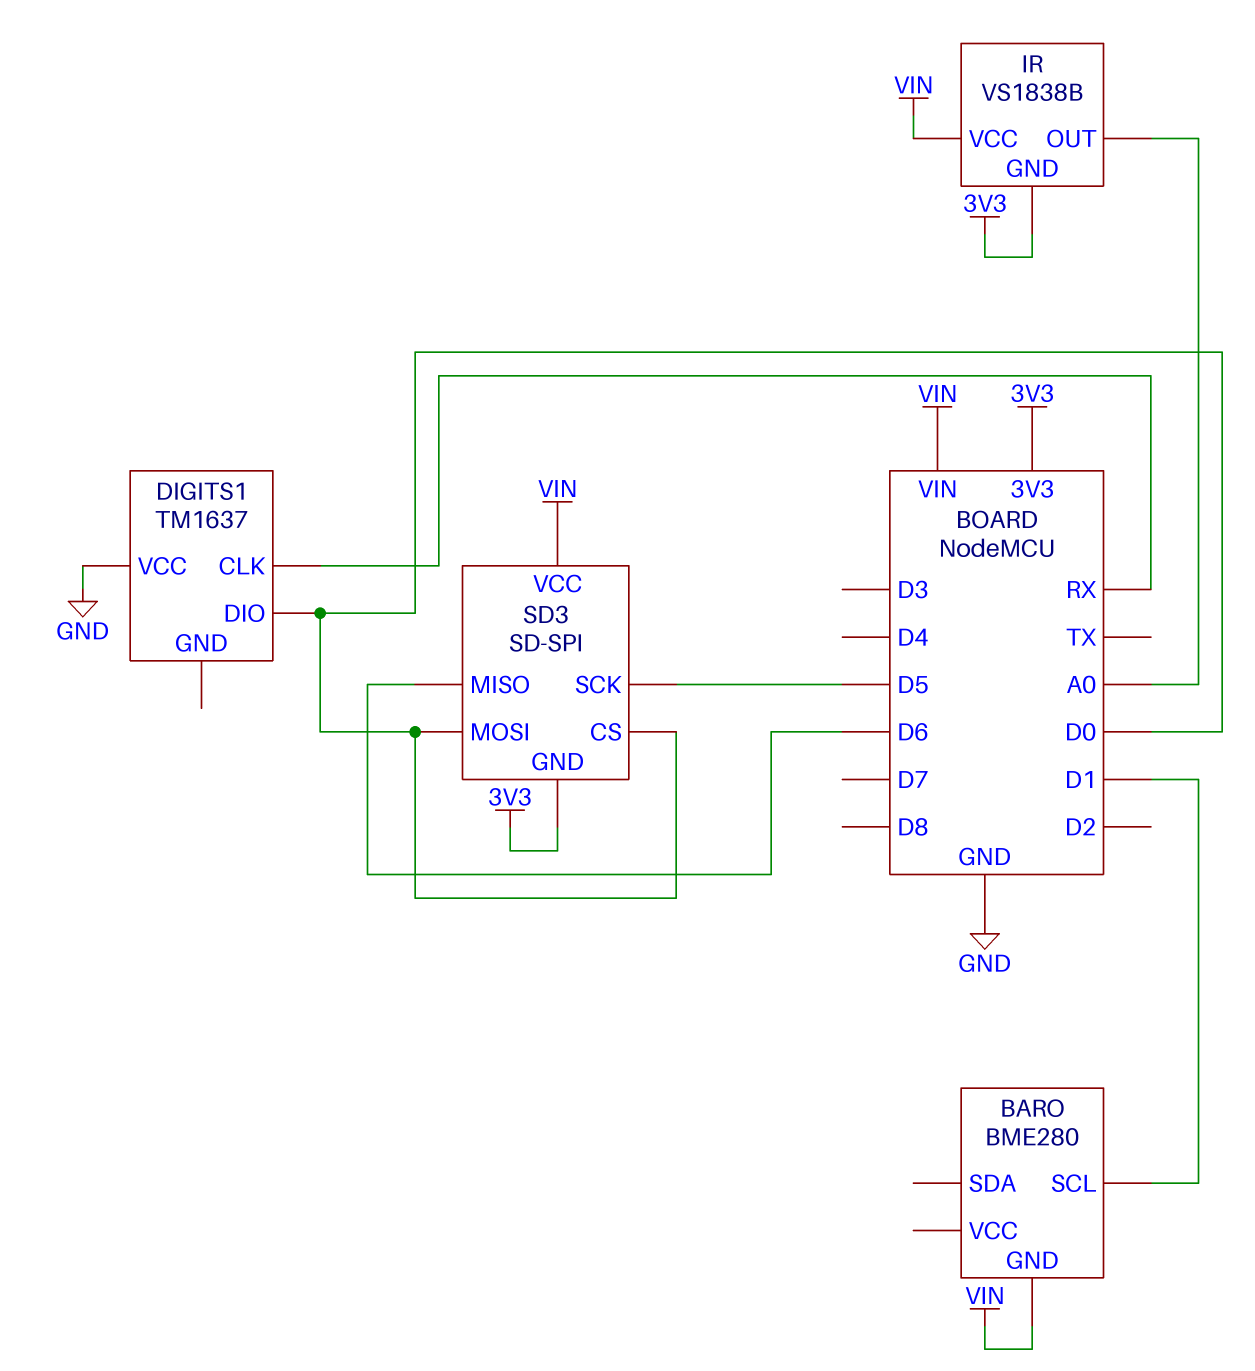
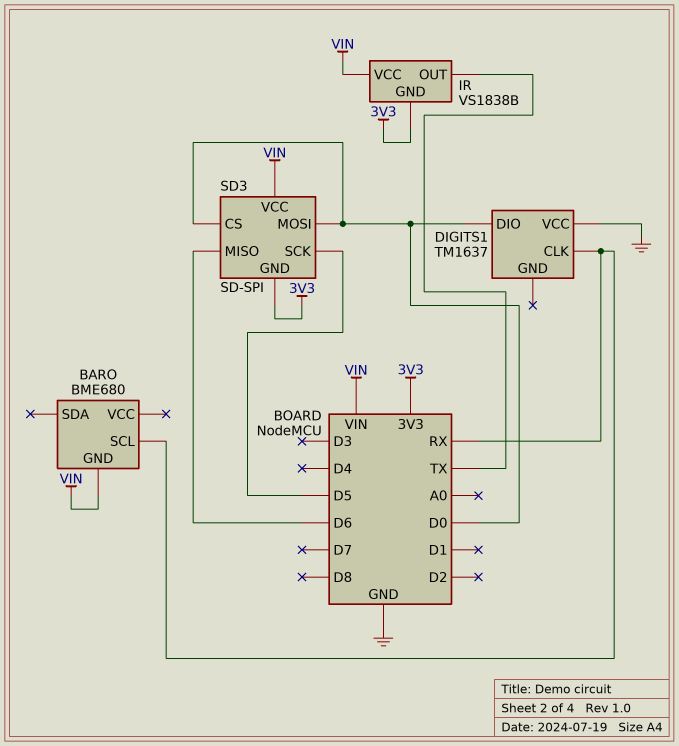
BARO: BME280 -> BME680
BARO pin SCL: D1 -> RX
IR pin OUT: A0 -> TX

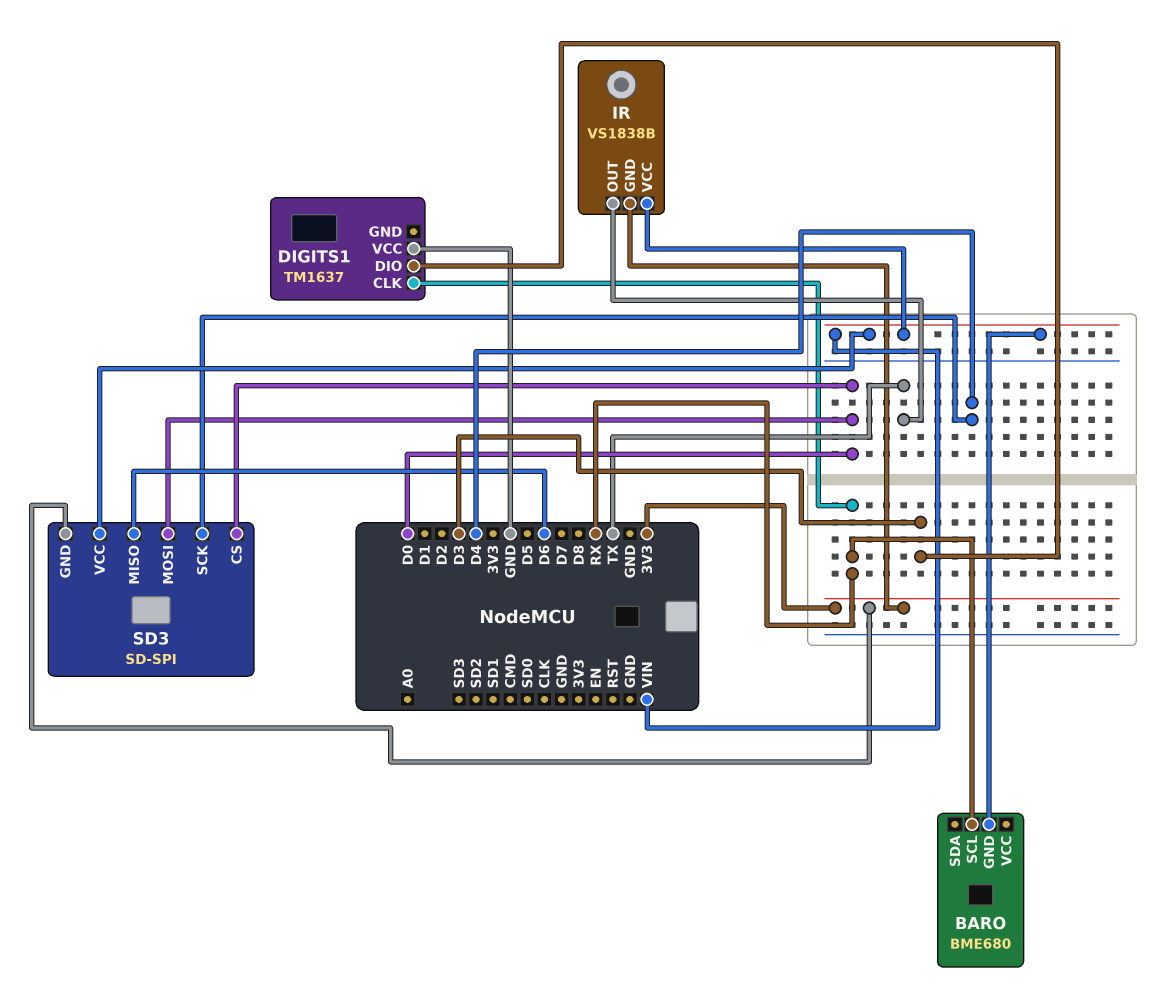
DIGITS1 pin DIO: D0 -> D3
SD3 pin SCK: D5 -> D4

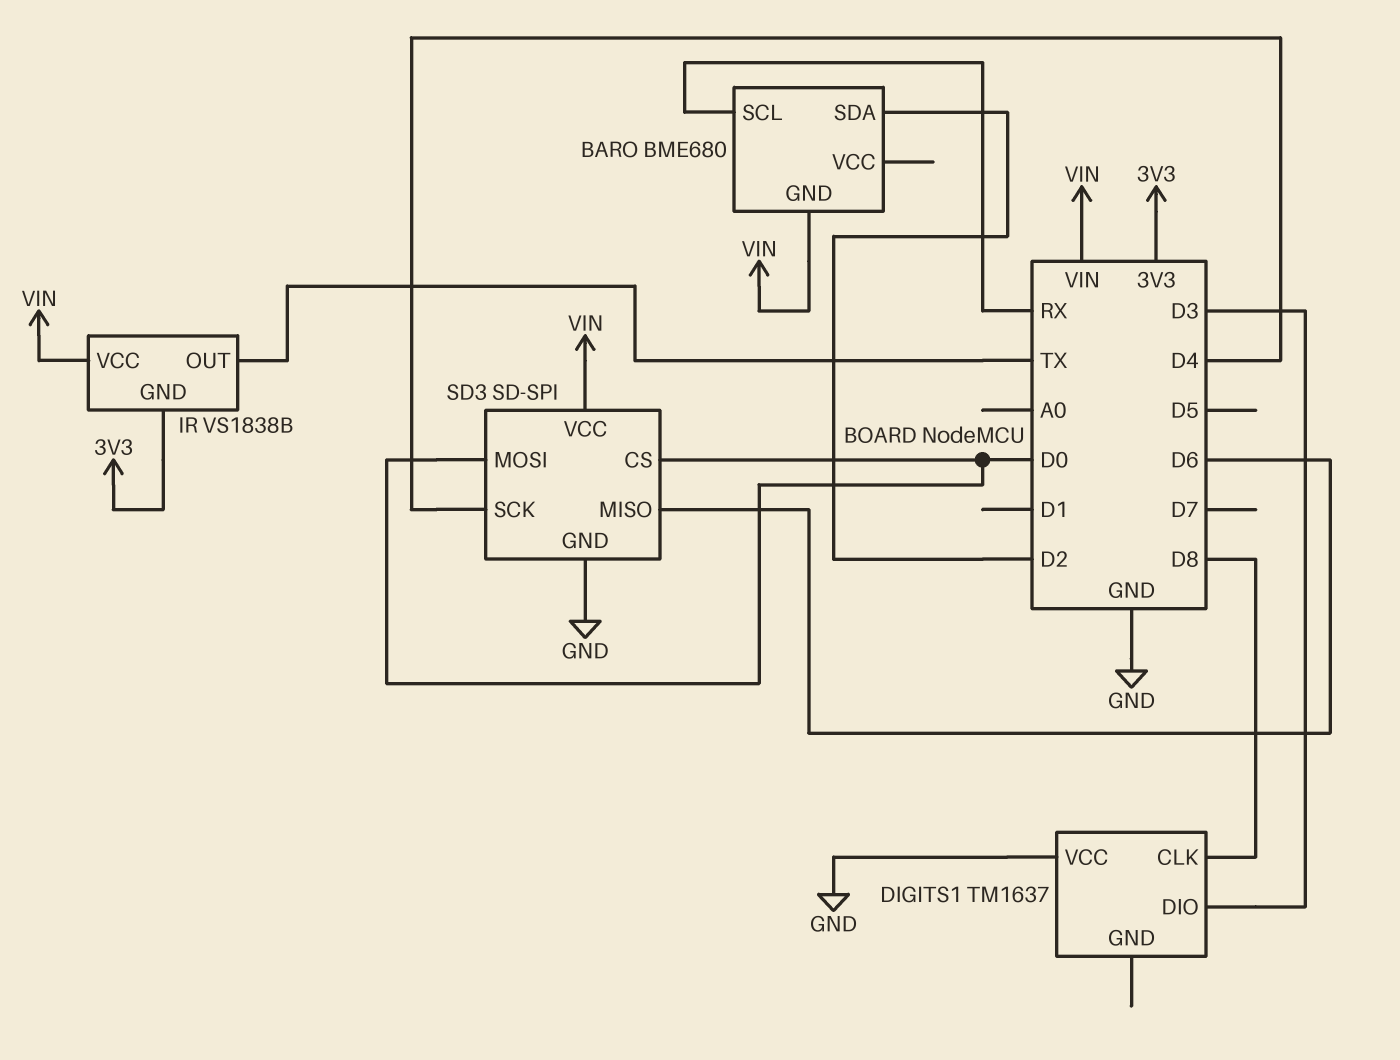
BARO pin SDA: none -> D2
DIGITS1 pin CLK: RX -> D8
SD3 pin GND: 3V3 -> GND

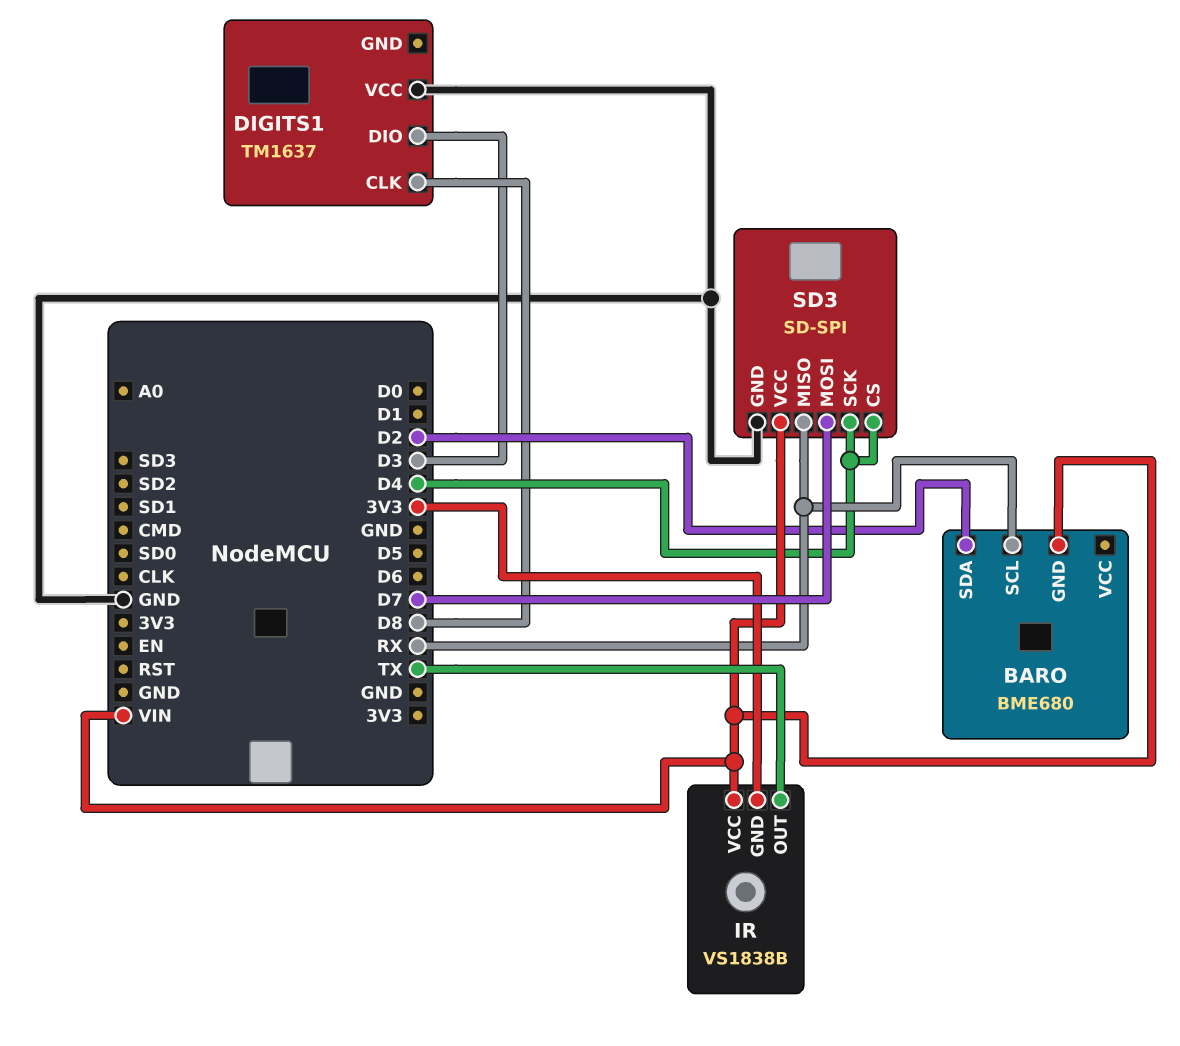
SD3 pin CS: D0 -> D4
SD3 pin MISO: D6 -> RX
SD3 pin MOSI: D0 -> D7

